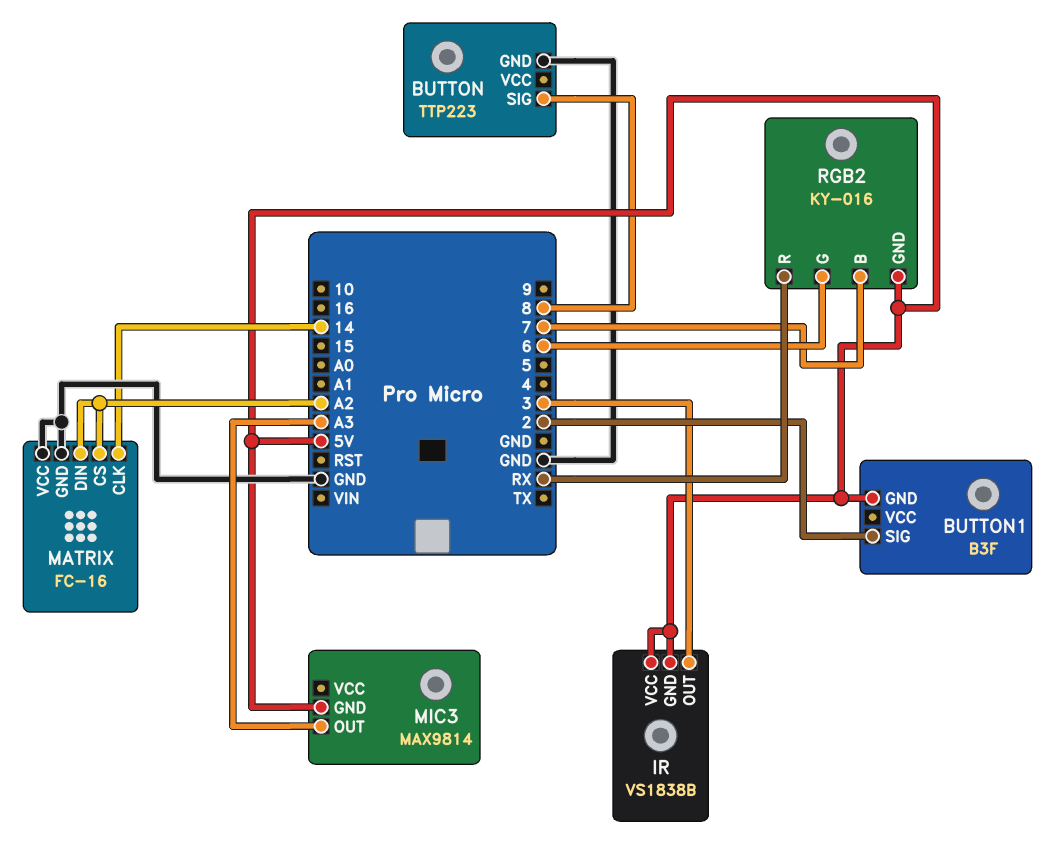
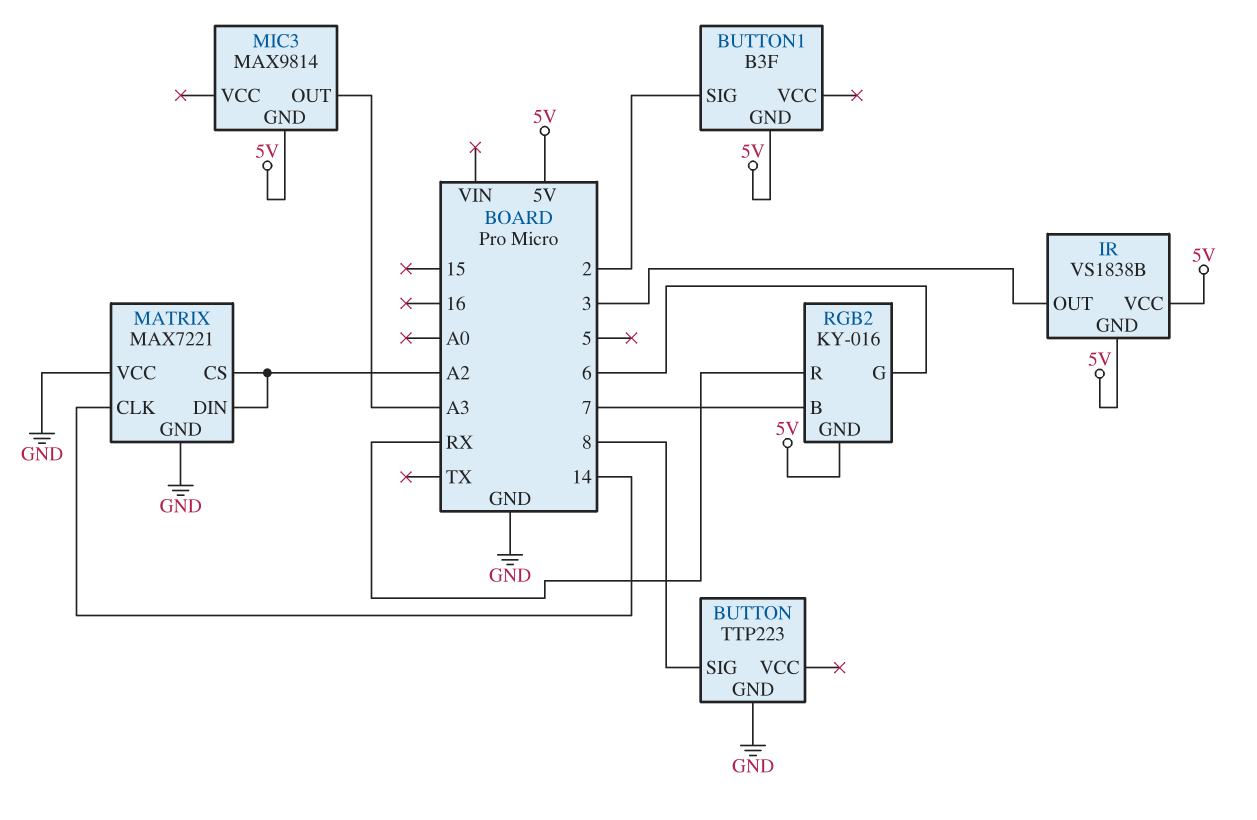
MATRIX: FC-16 -> MAX7221

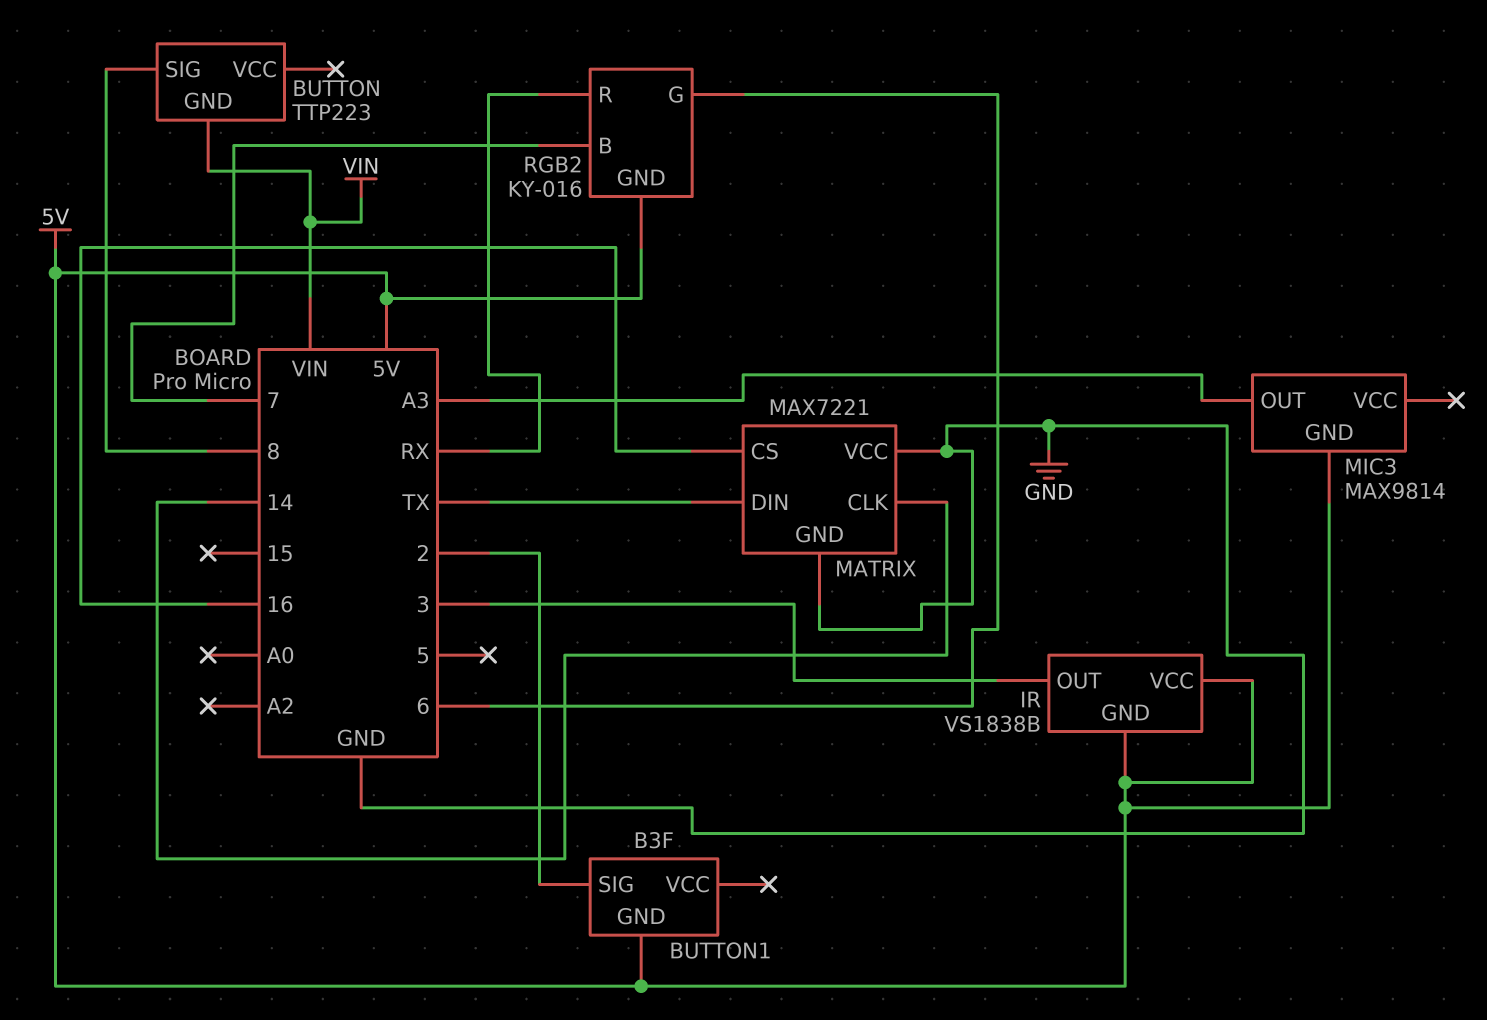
BUTTON pin GND: GND -> VIN
MATRIX pin CS: A2 -> 16
MATRIX pin DIN: A2 -> TX

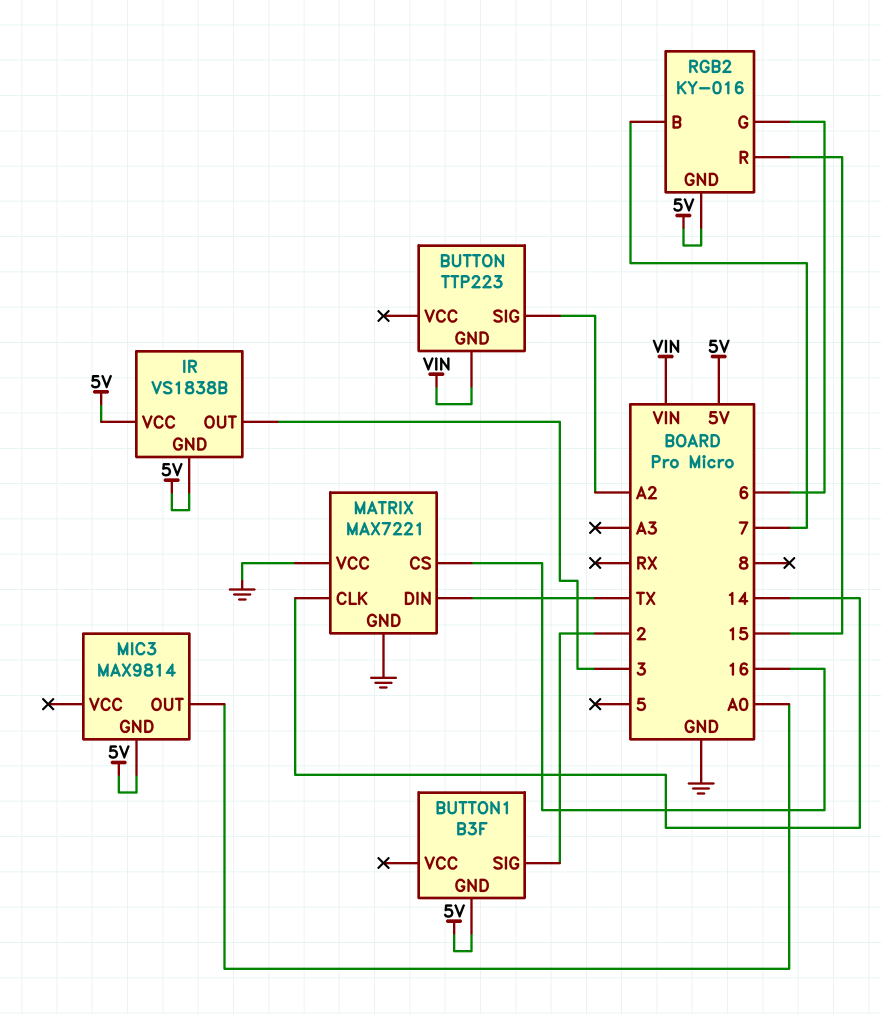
BUTTON pin SIG: 8 -> A2
MIC3 pin OUT: A3 -> A0
RGB2 pin R: RX -> 15

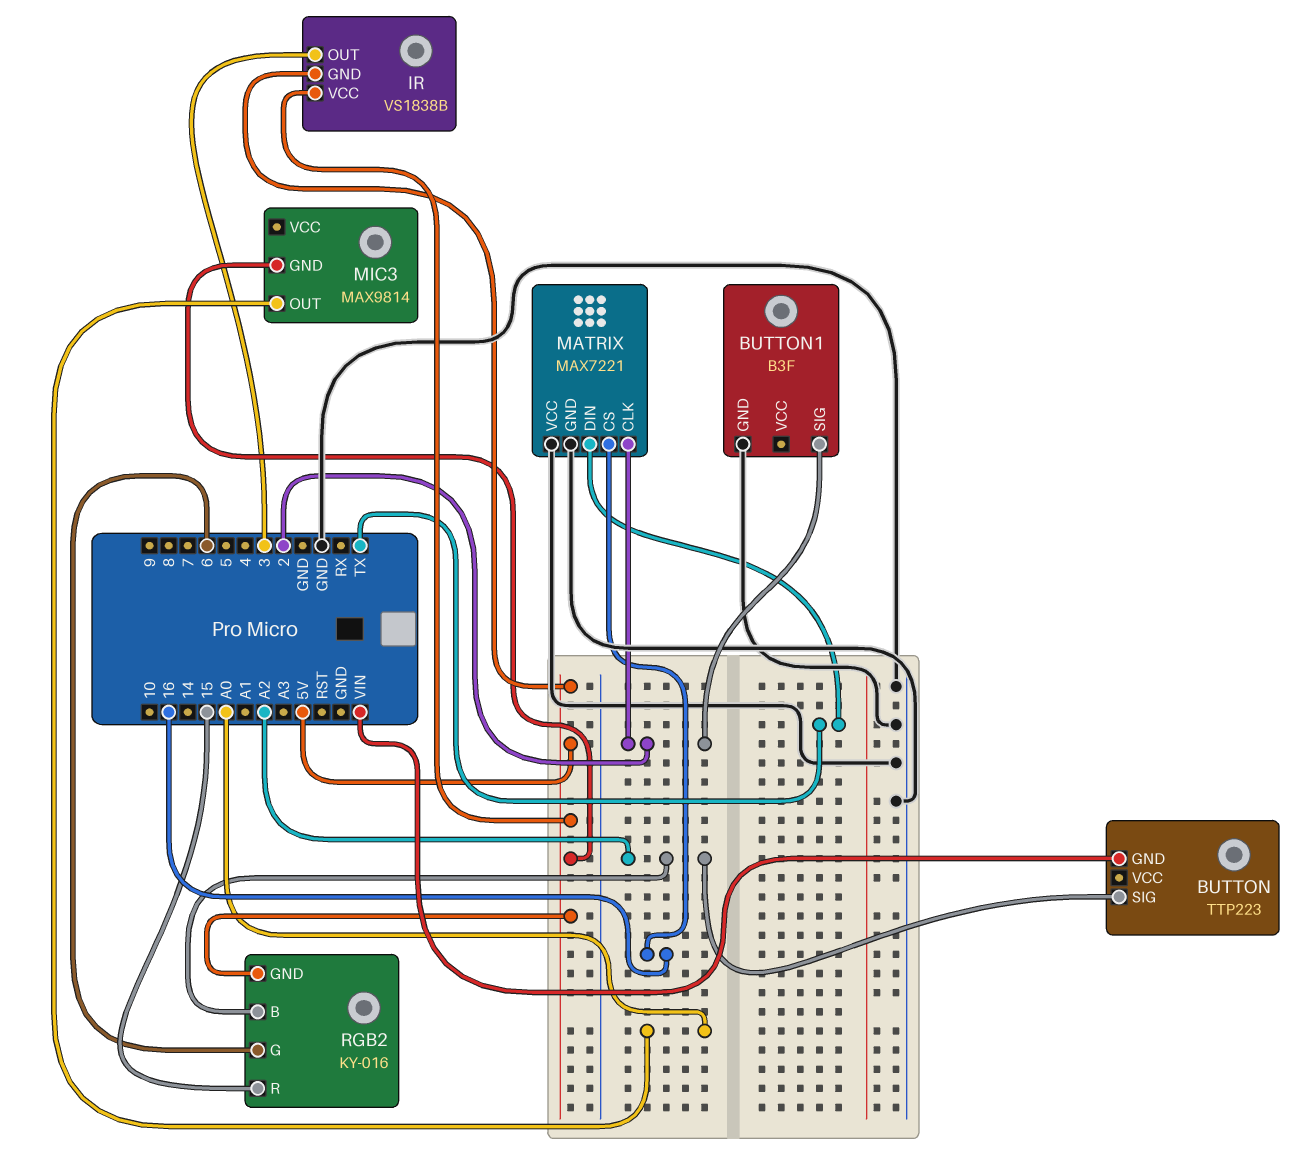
BUTTON1 pin GND: 5V -> GND
MATRIX pin CLK: 14 -> 2
RGB2 pin B: 7 -> A2

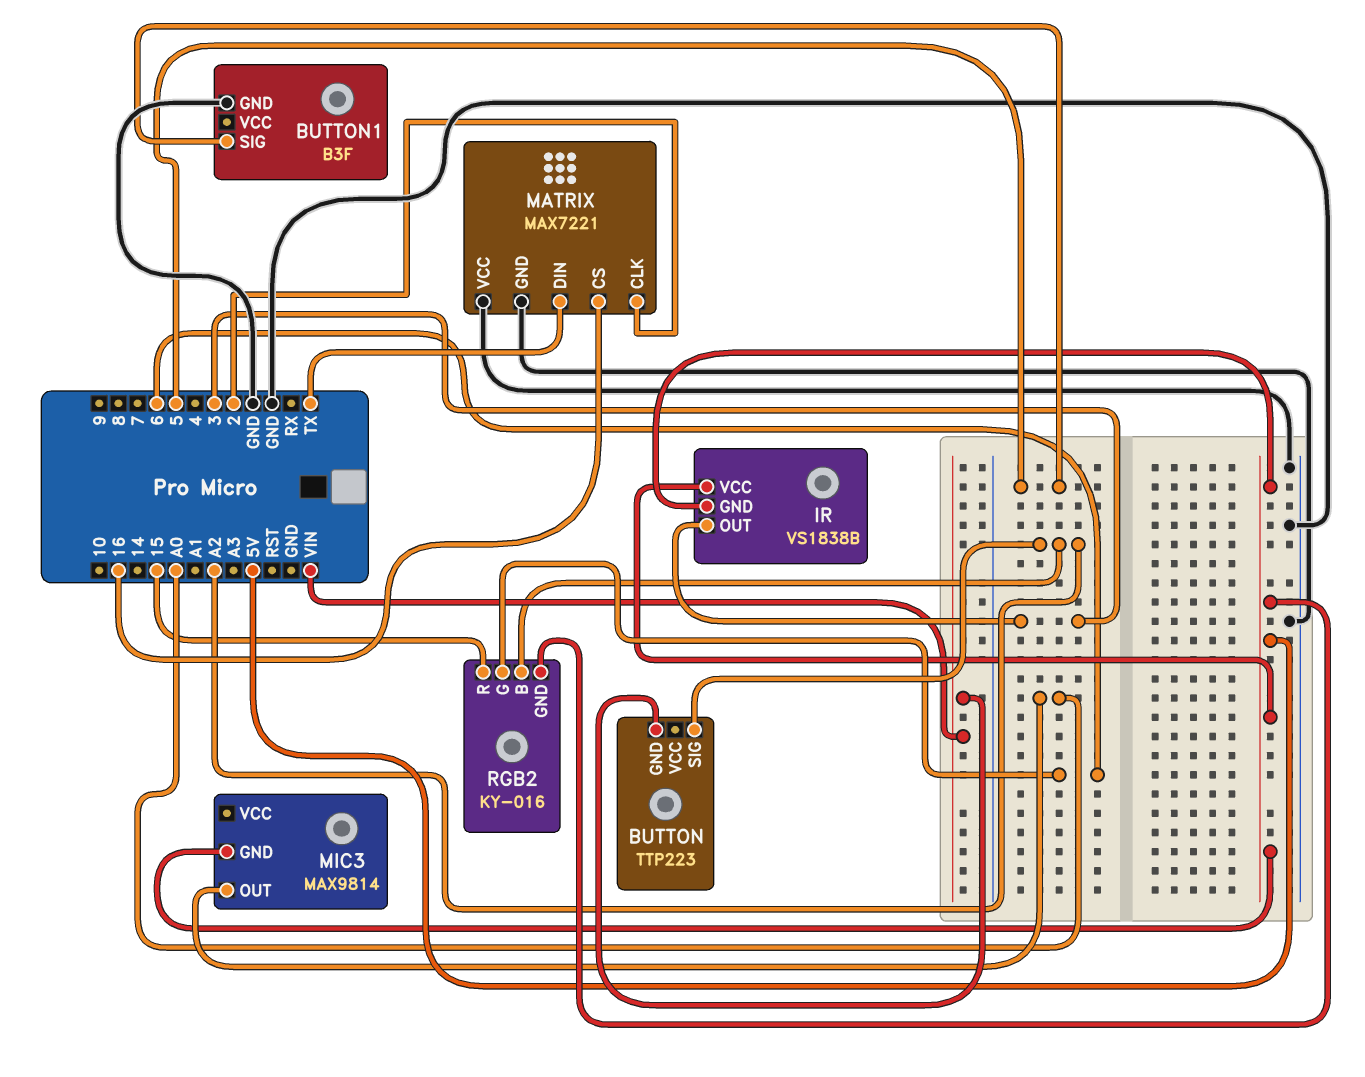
BUTTON1 pin SIG: 2 -> 5

